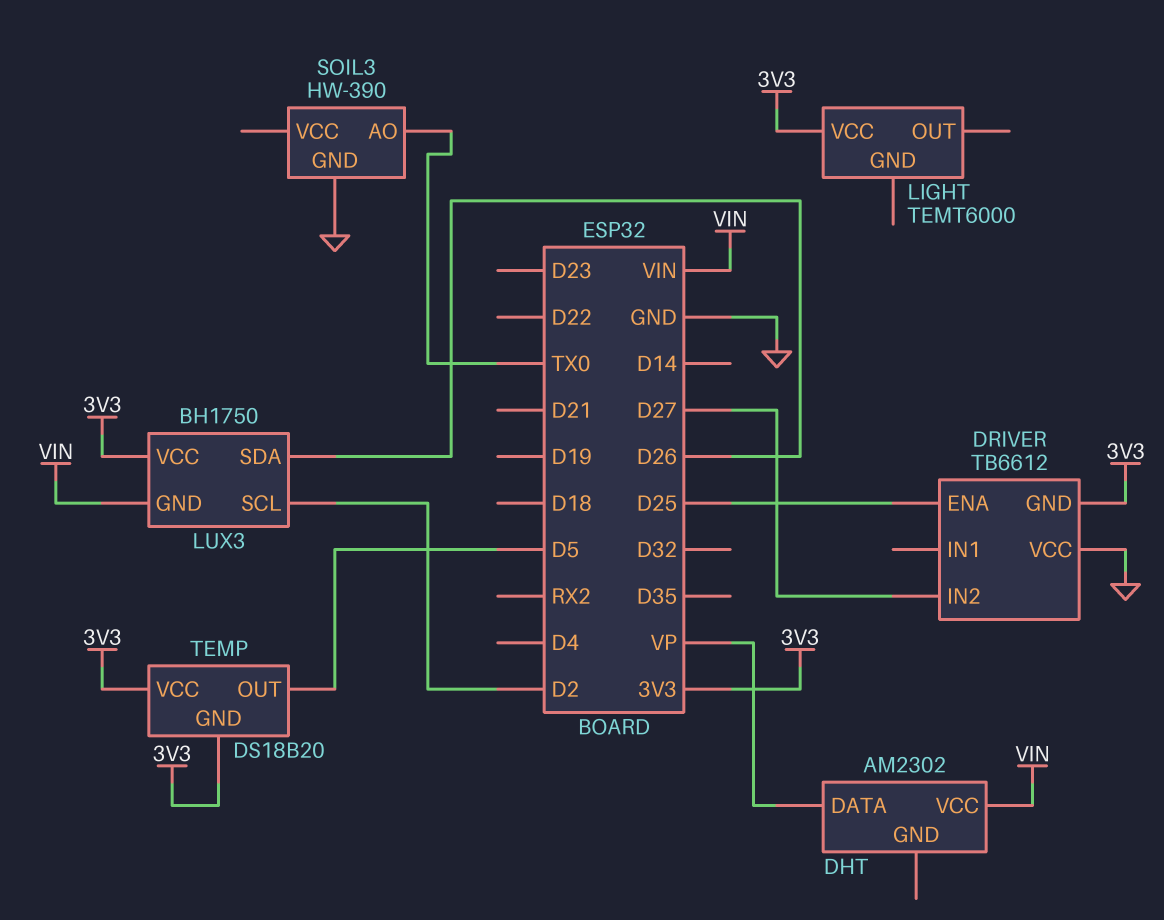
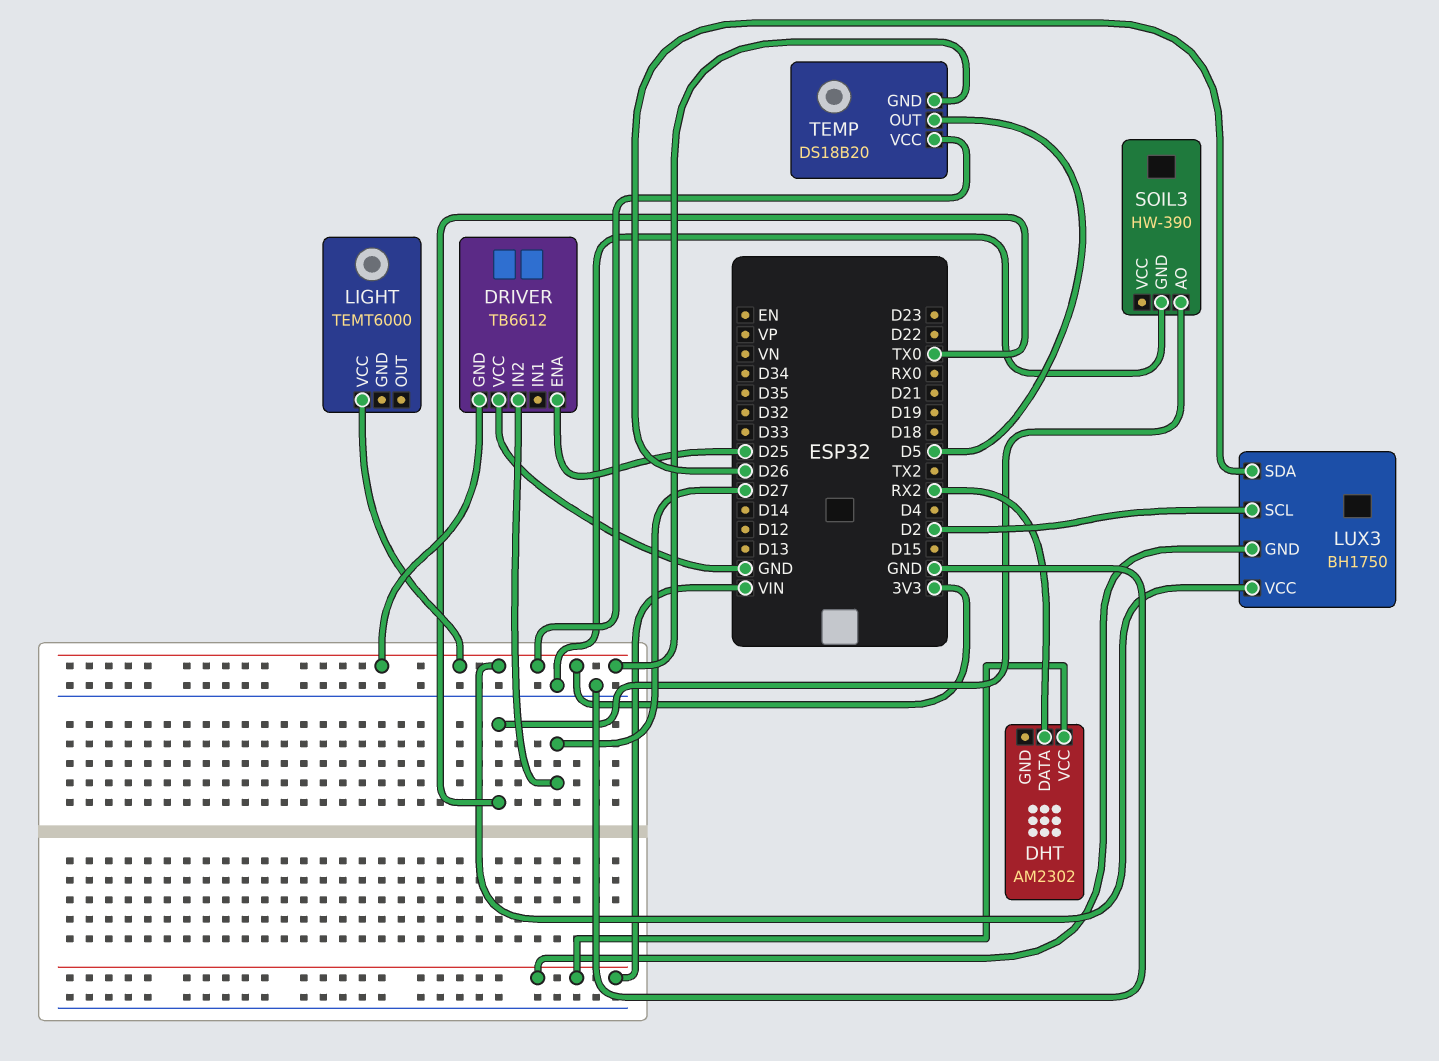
DHT pin DATA: VP -> RX2

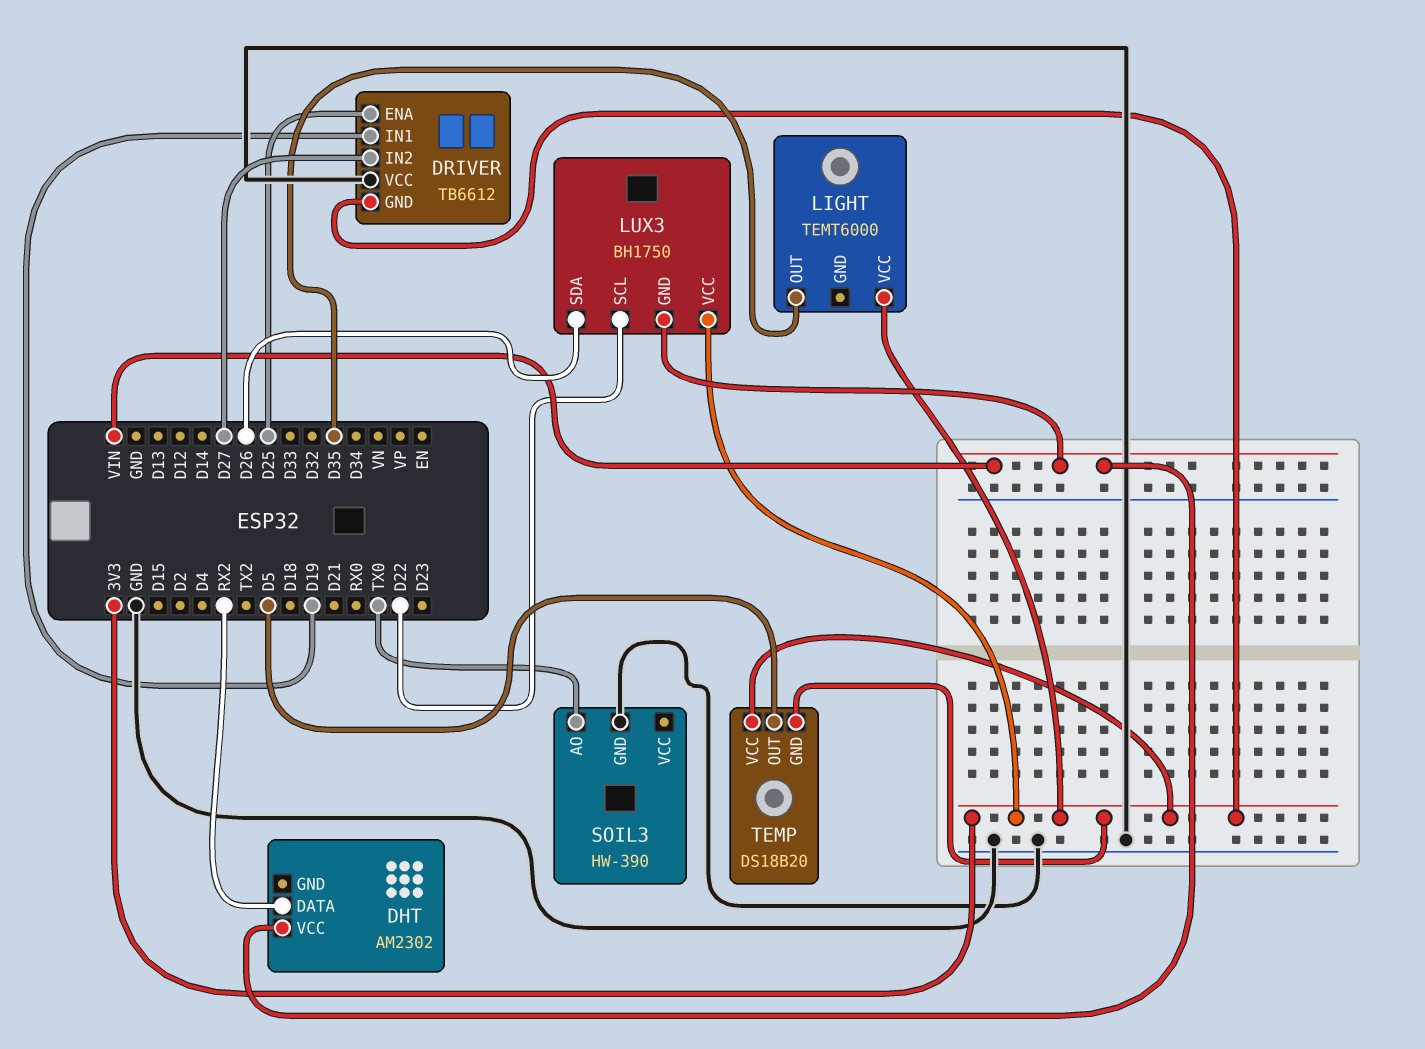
DRIVER pin IN1: none -> D19
LIGHT pin OUT: none -> D35
LUX3 pin SCL: D2 -> D22

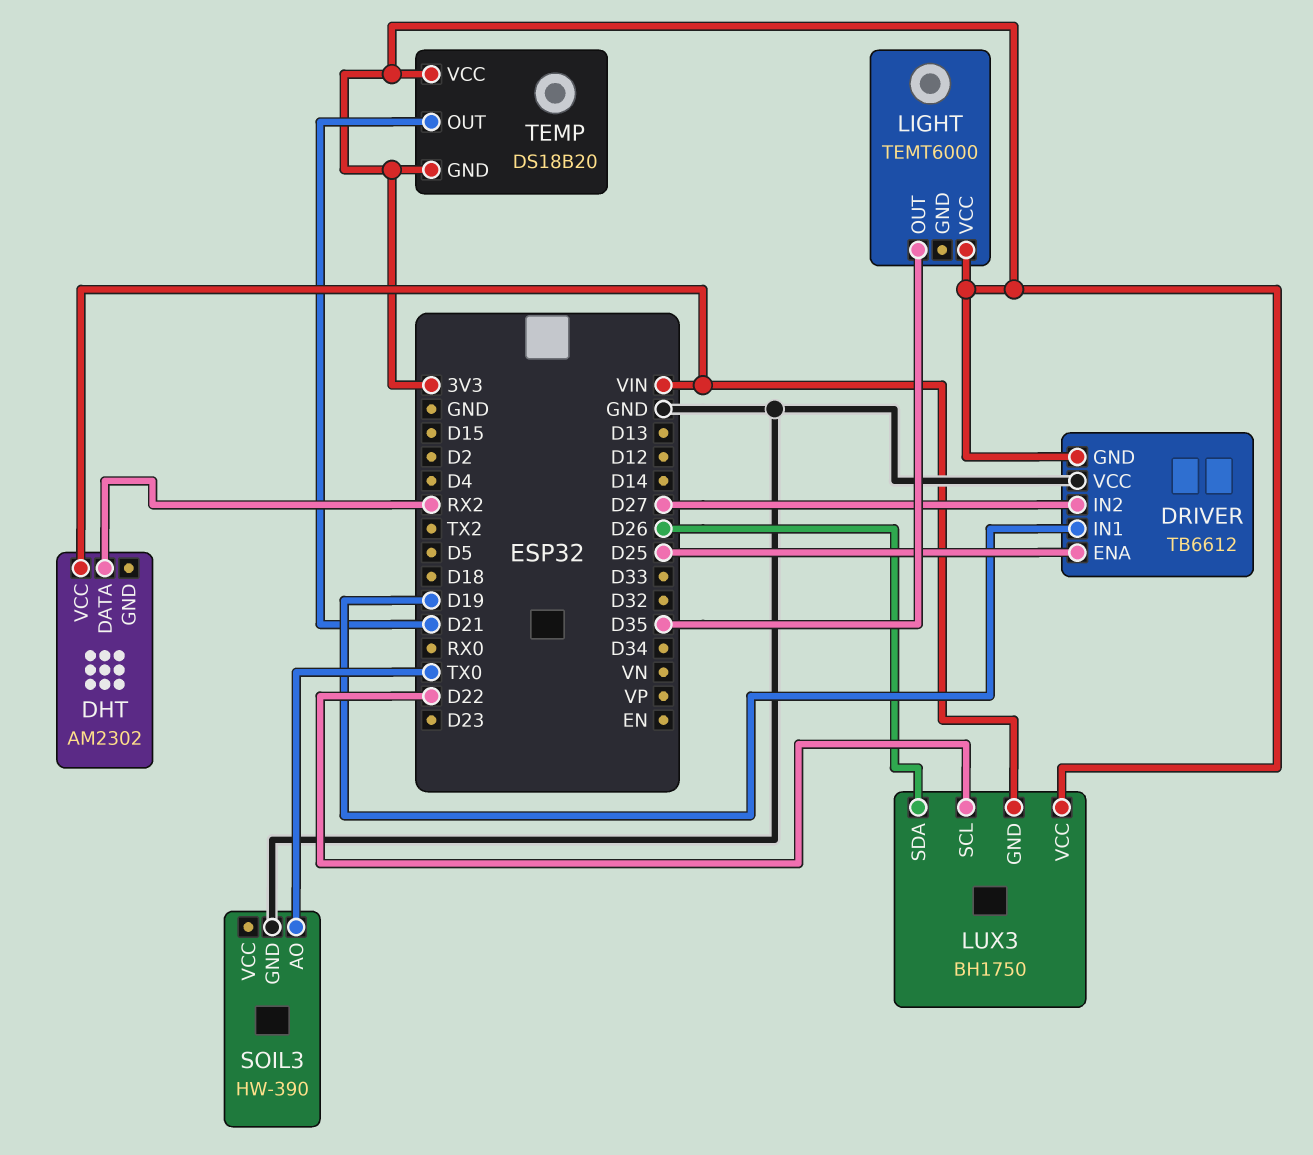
TEMP pin OUT: D5 -> D21

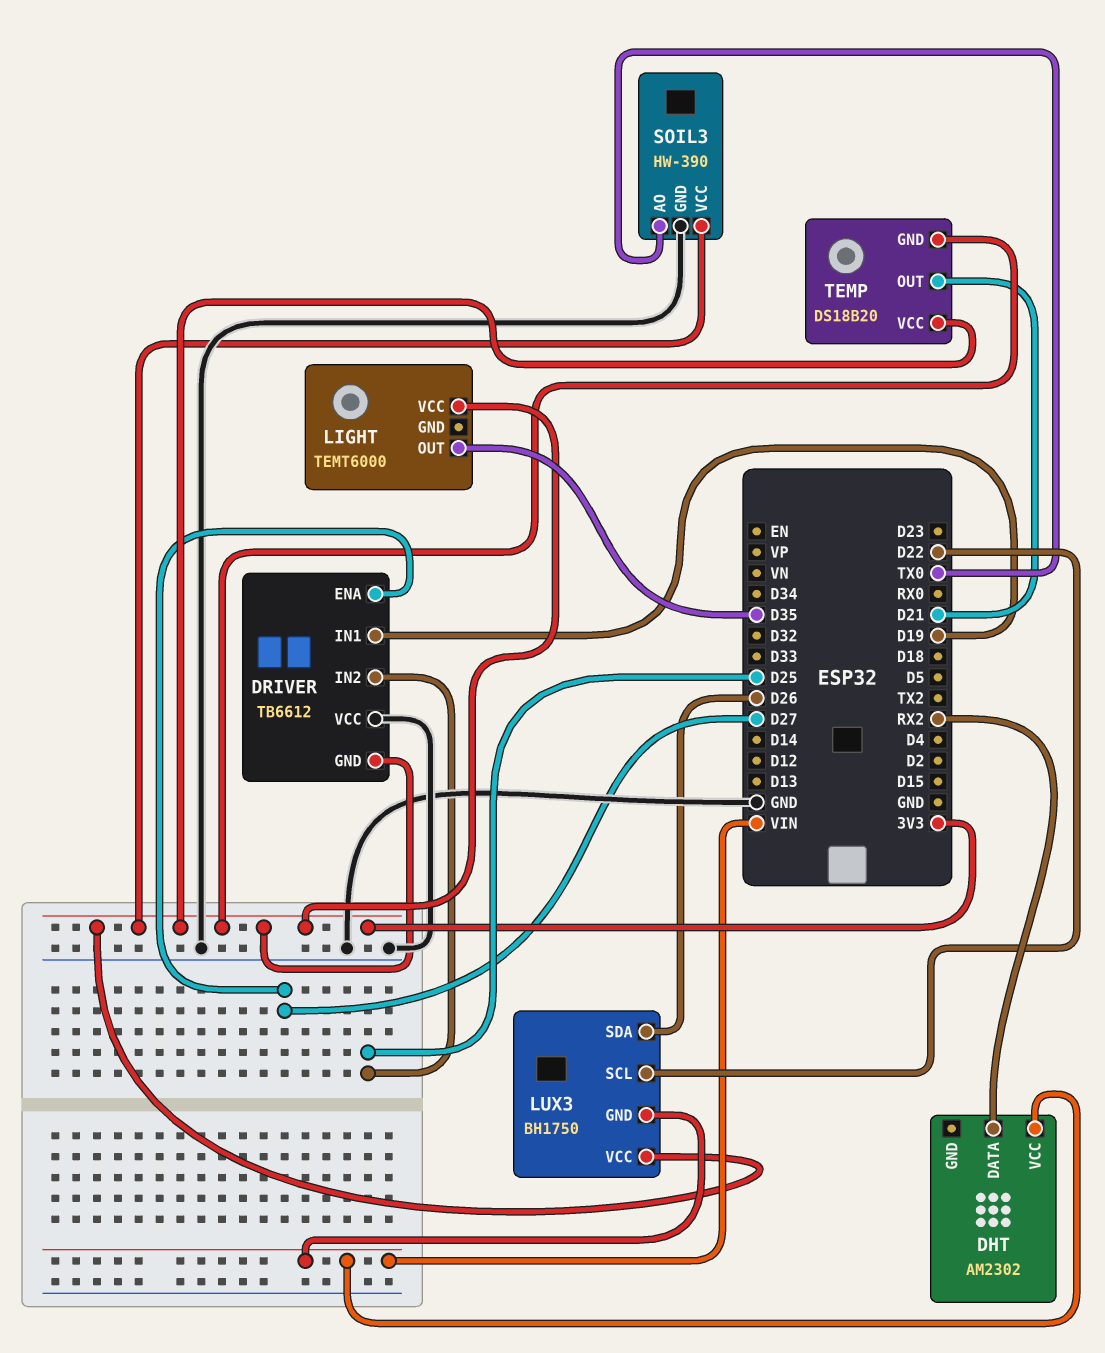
DRIVER pin ENA: D25 -> D27
DRIVER pin IN2: D27 -> D25
SOIL3 pin VCC: none -> 3V3

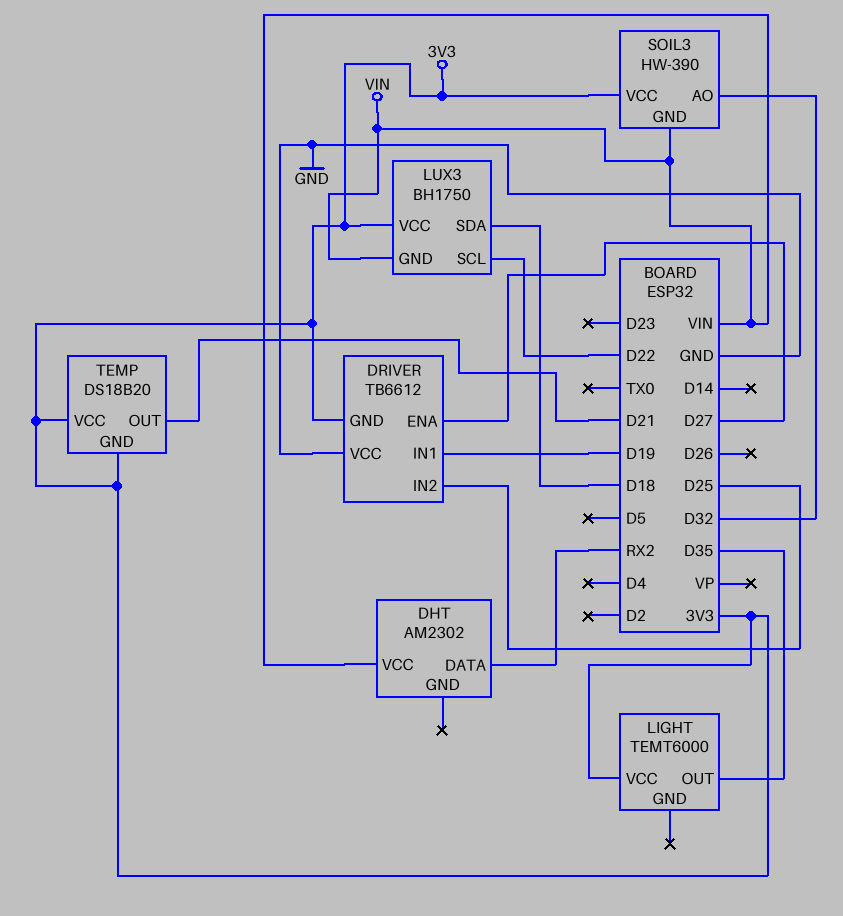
LUX3 pin SDA: D26 -> D18
SOIL3 pin AO: TX0 -> D32
SOIL3 pin GND: GND -> VIN

